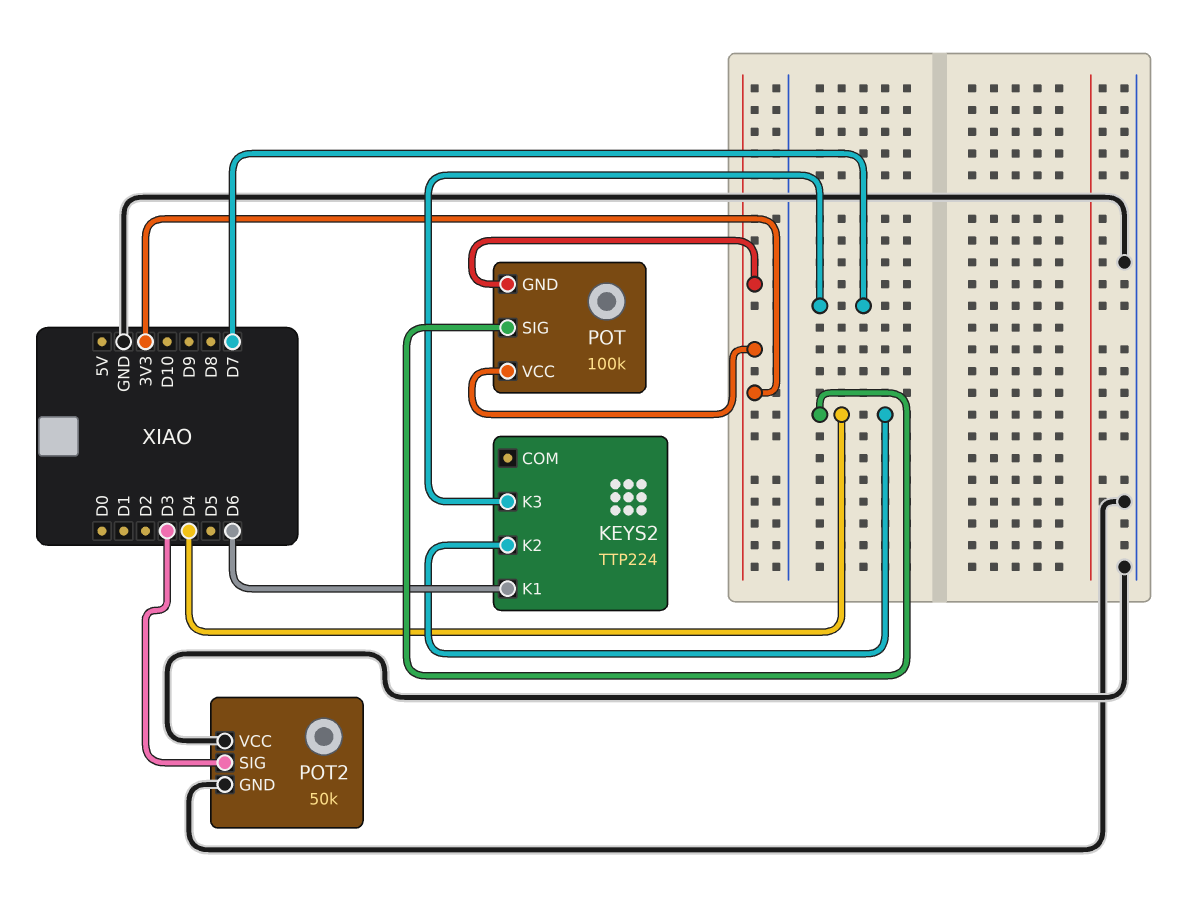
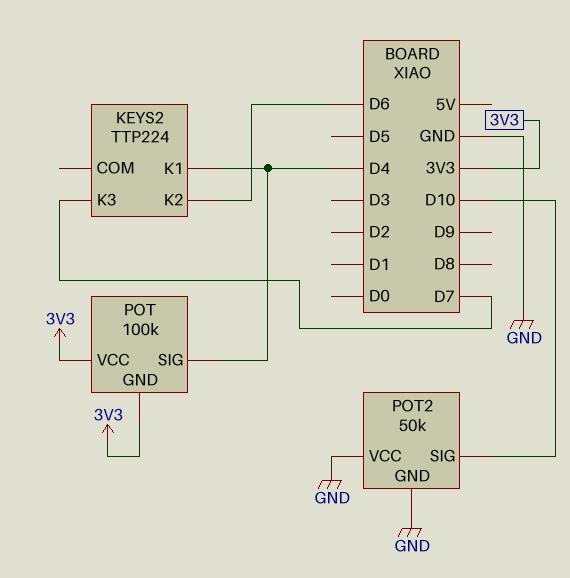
KEYS2 pin K1: D6 -> D4
KEYS2 pin K2: D4 -> D6
POT2 pin SIG: D3 -> D10

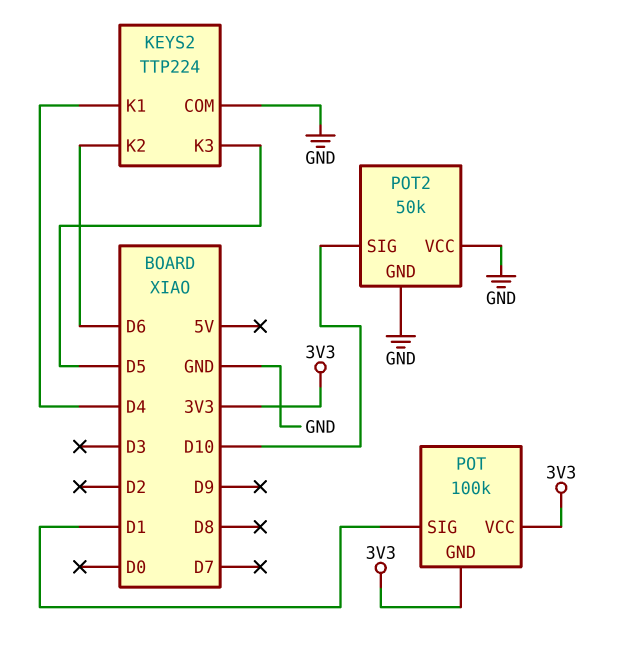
KEYS2 pin COM: none -> GND
KEYS2 pin K3: D7 -> D5
POT pin SIG: D4 -> D1

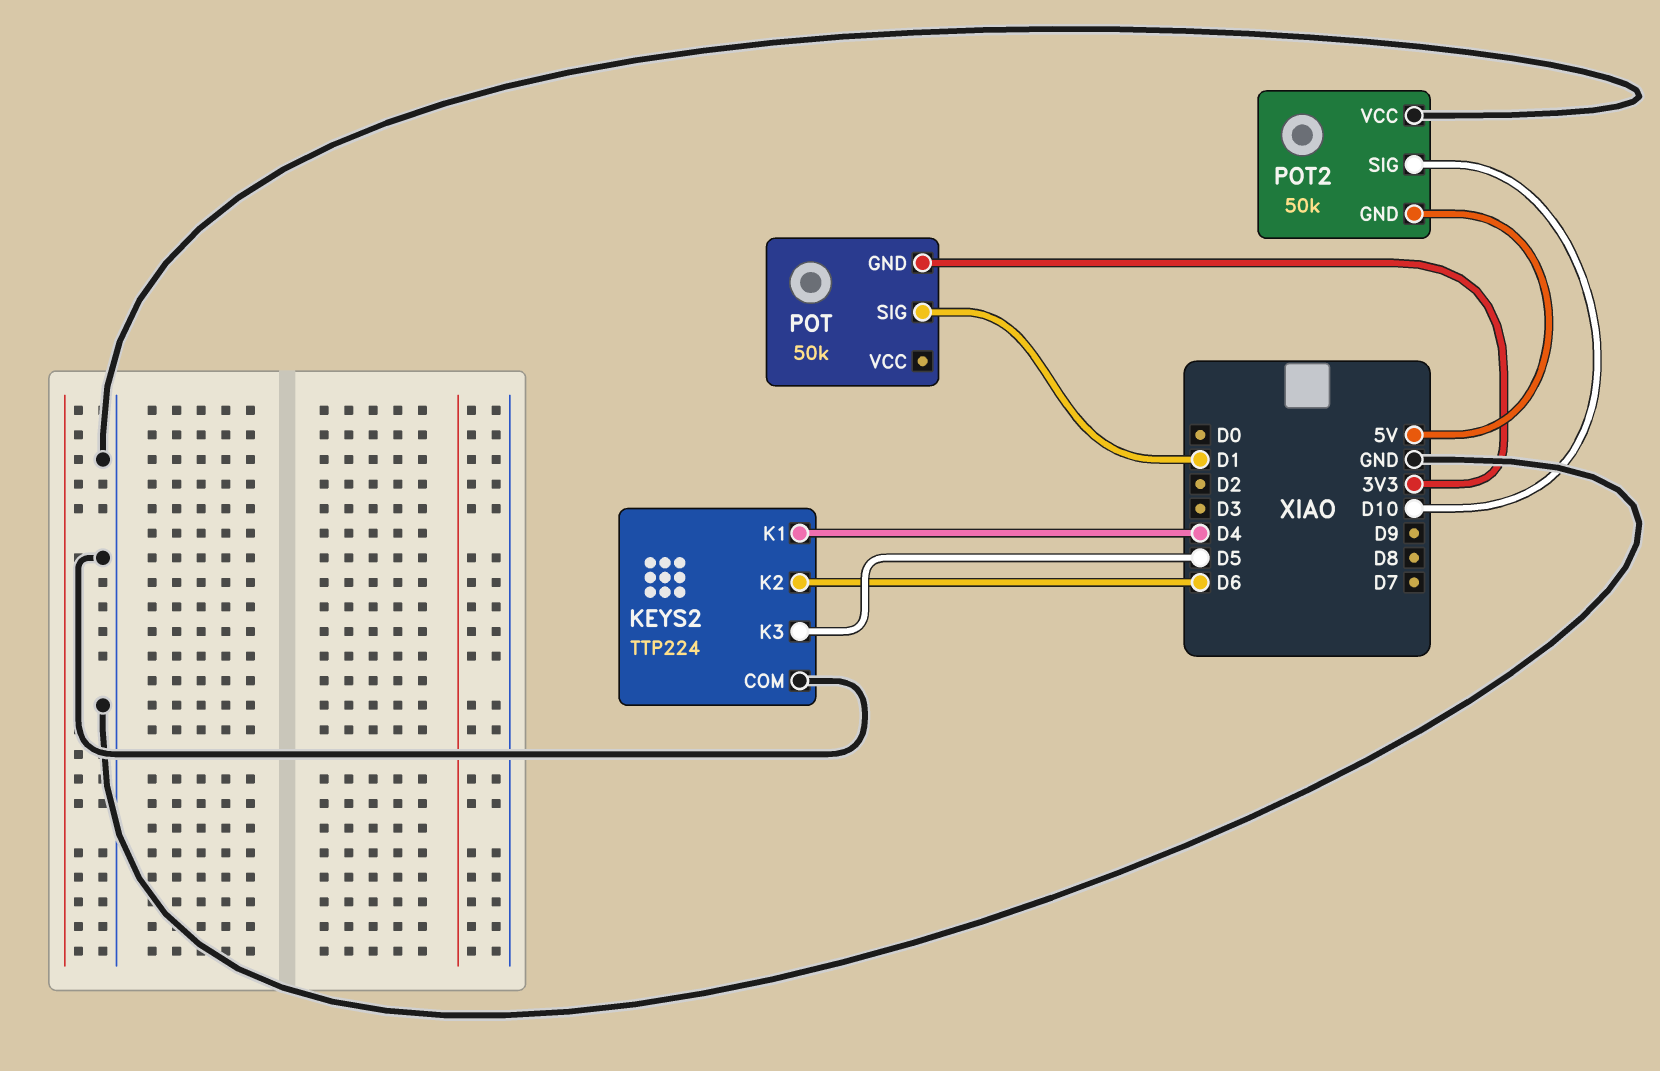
POT: 100k -> 50k
POT pin VCC: 3V3 -> none
POT2 pin GND: GND -> 5V

